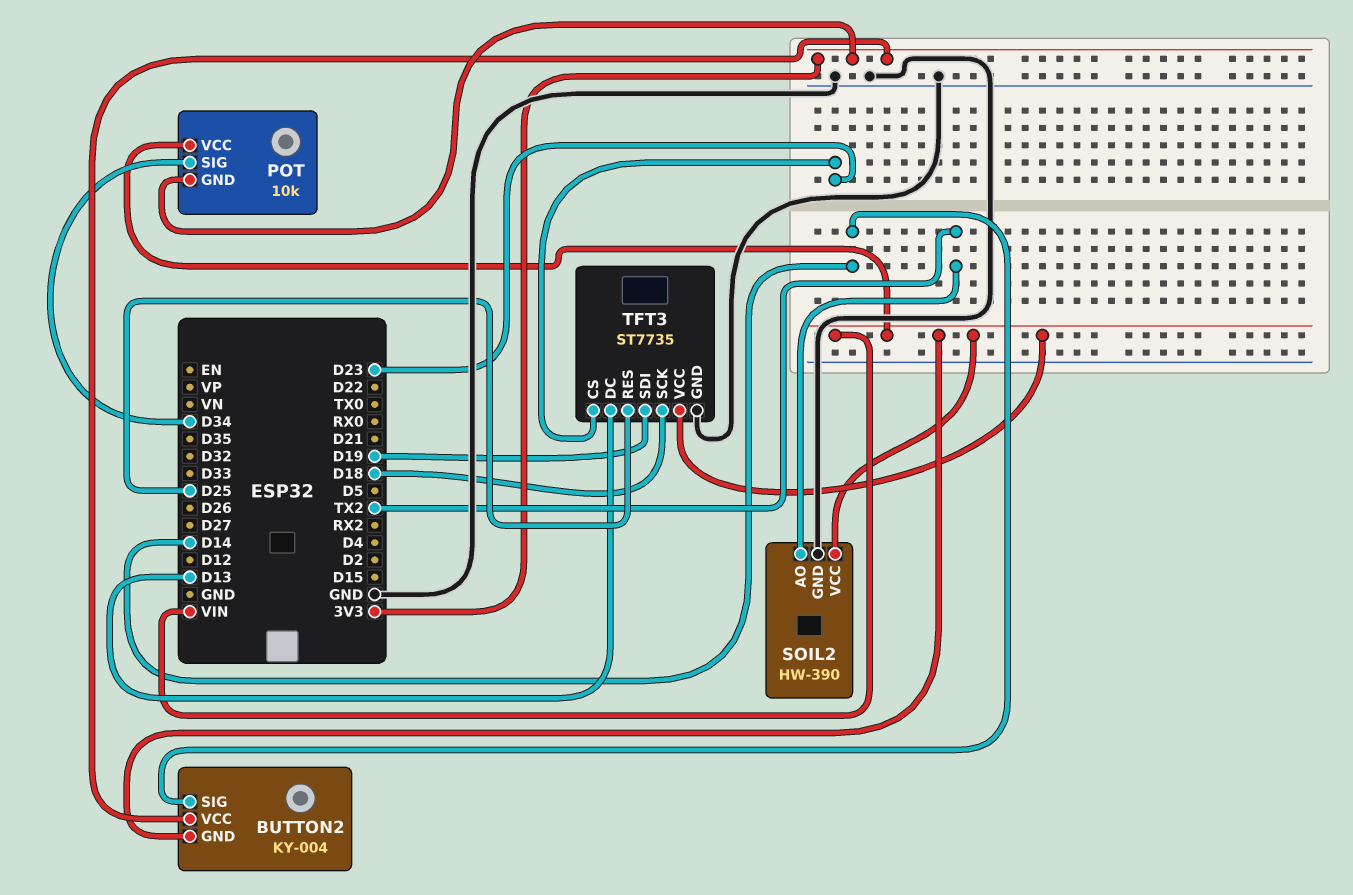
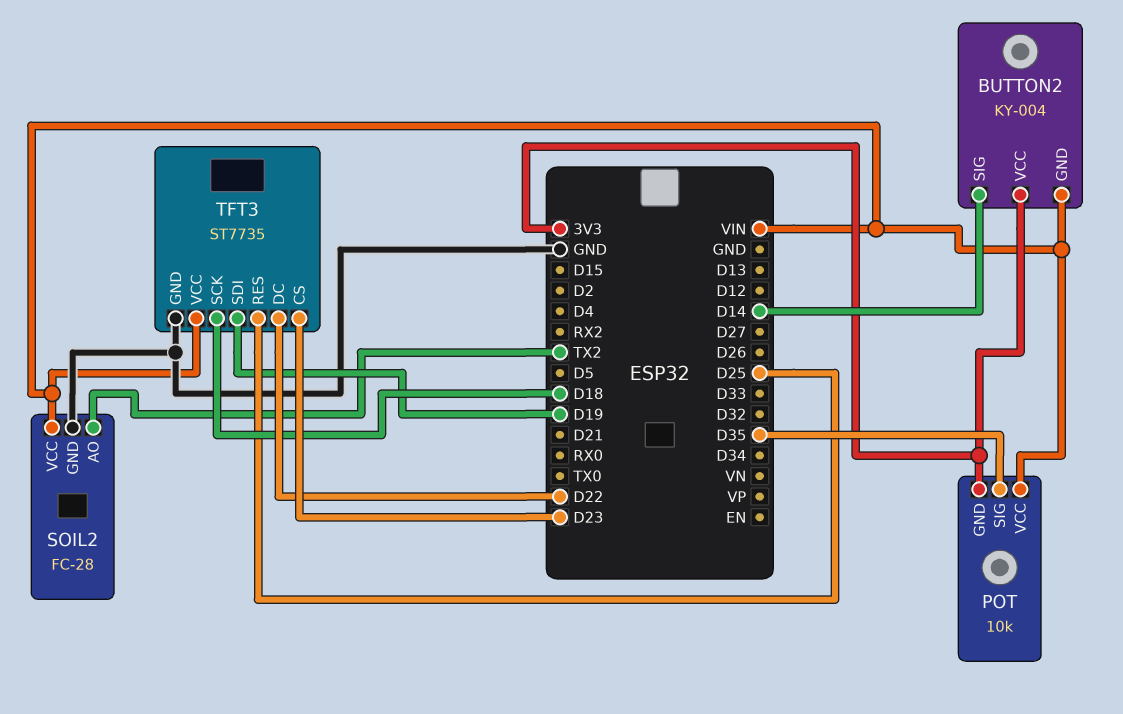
POT pin SIG: D34 -> D35
SOIL2: HW-390 -> FC-28
TFT3 pin DC: D13 -> D22

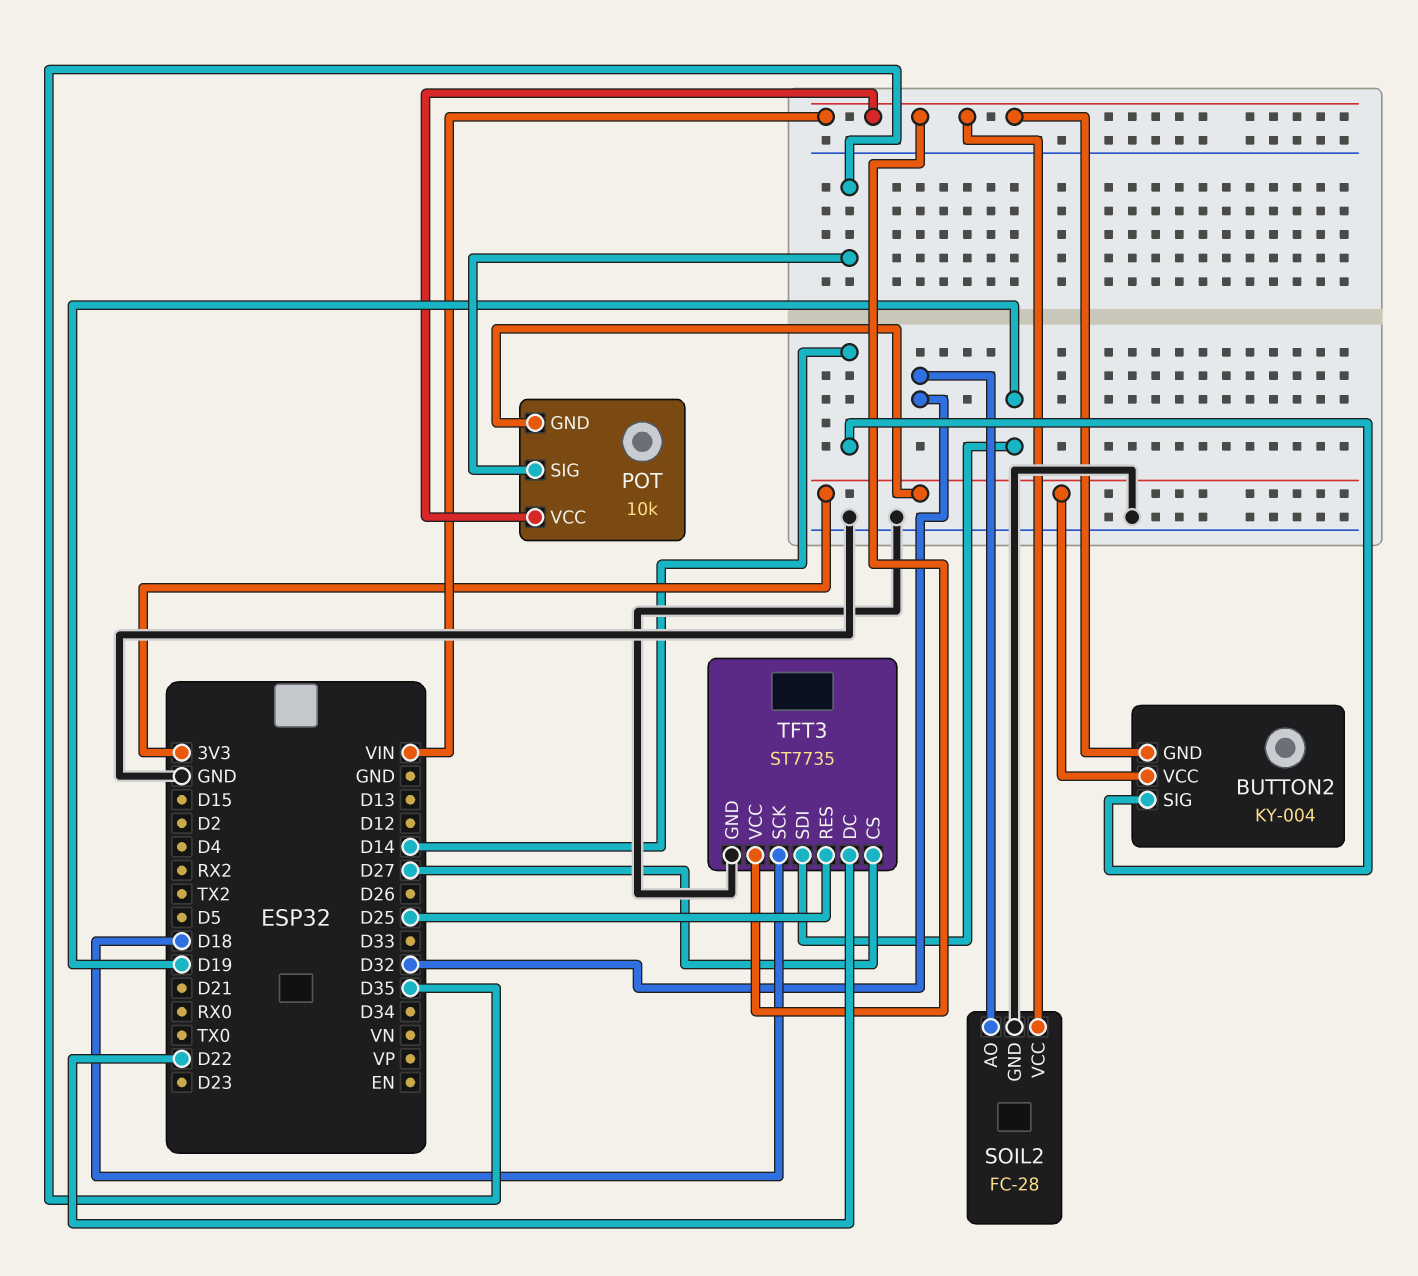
SOIL2 pin AO: TX2 -> D32
TFT3 pin CS: D23 -> D27

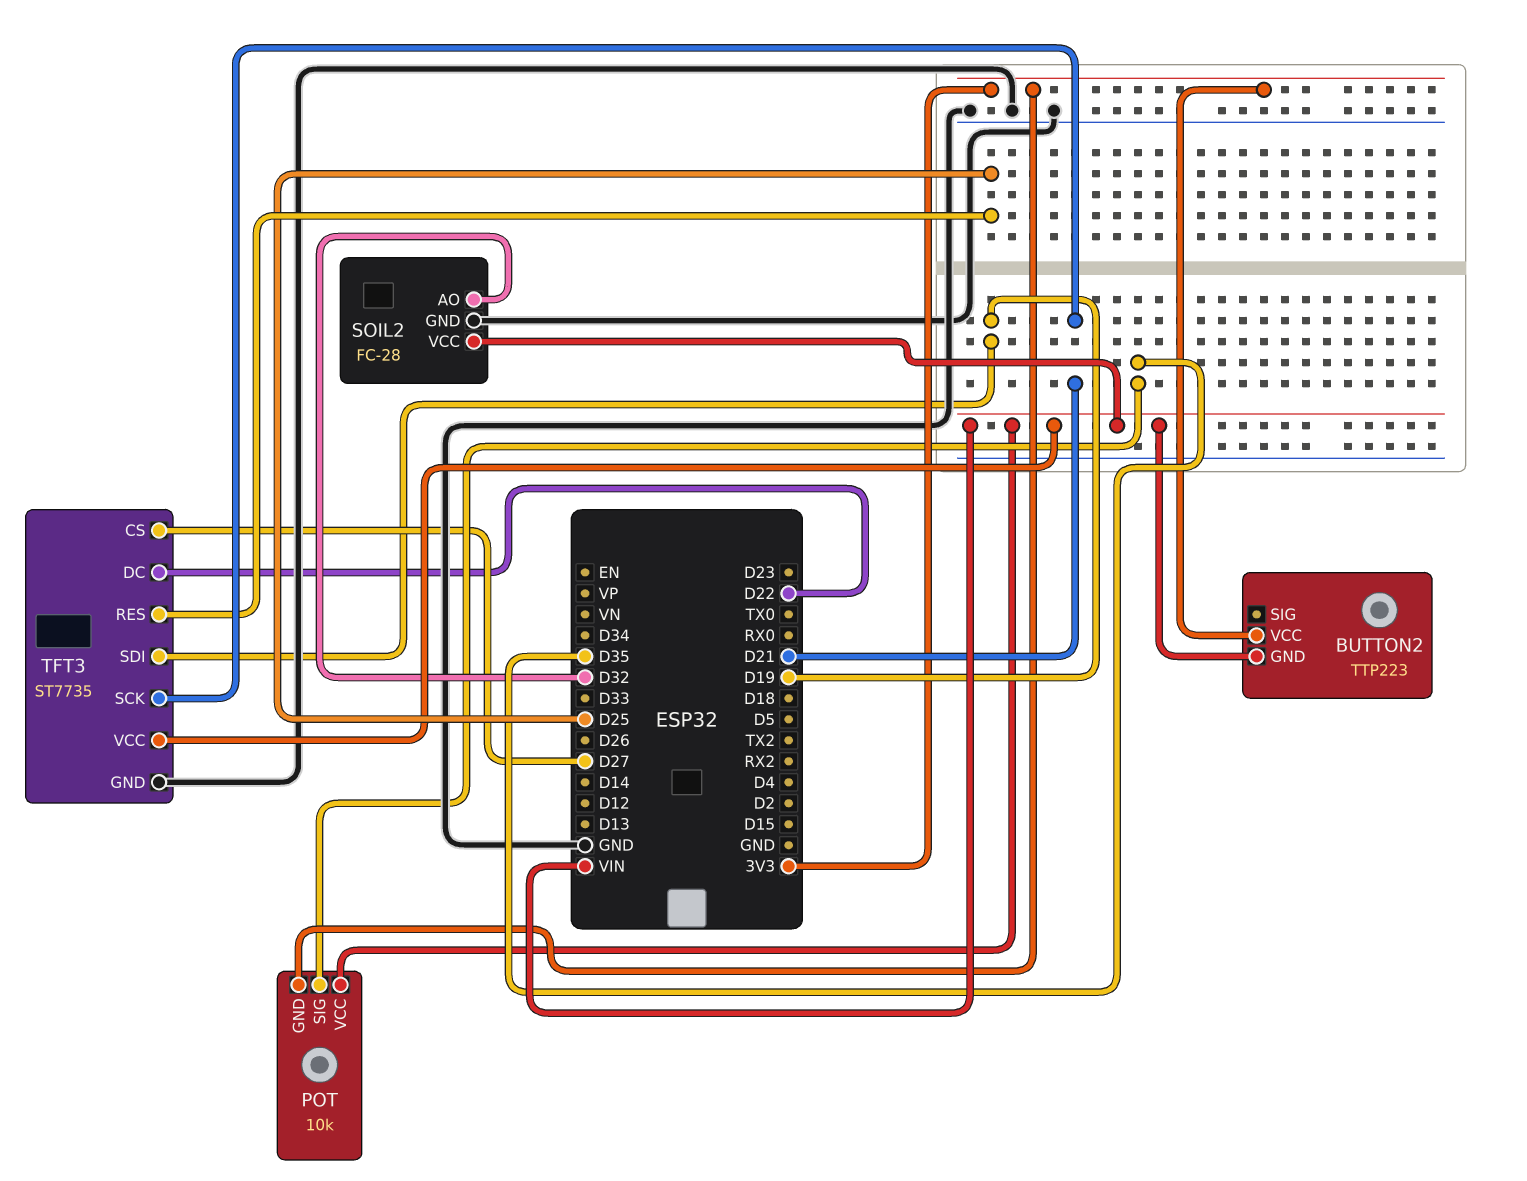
BUTTON2: KY-004 -> TTP223
BUTTON2 pin SIG: D14 -> none
TFT3 pin SCK: D18 -> D21

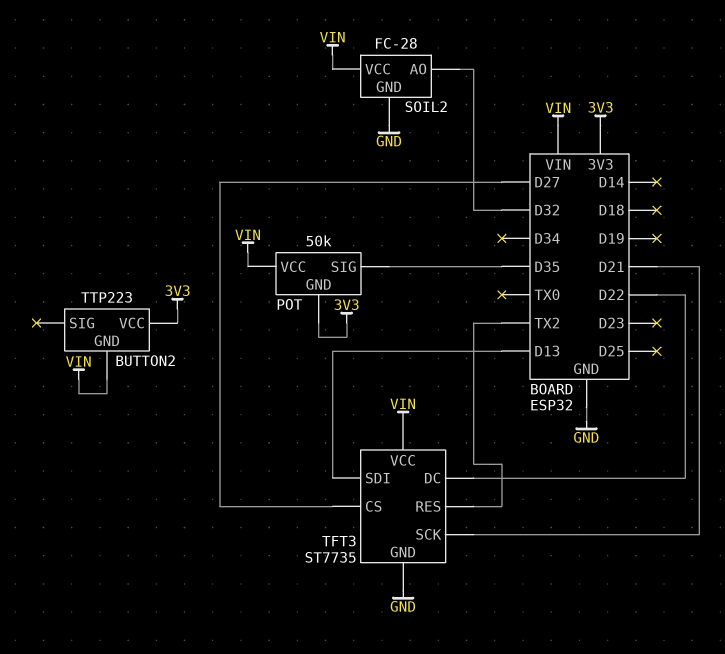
POT: 10k -> 50k
TFT3 pin RES: D25 -> TX2
TFT3 pin SDI: D19 -> D13

